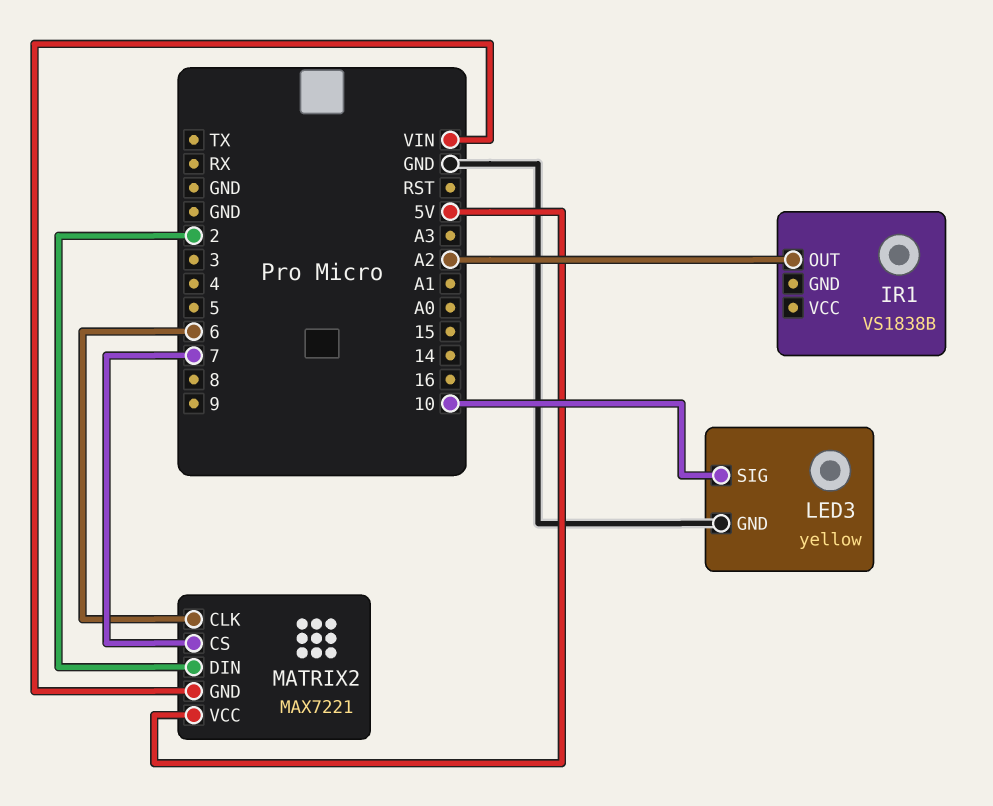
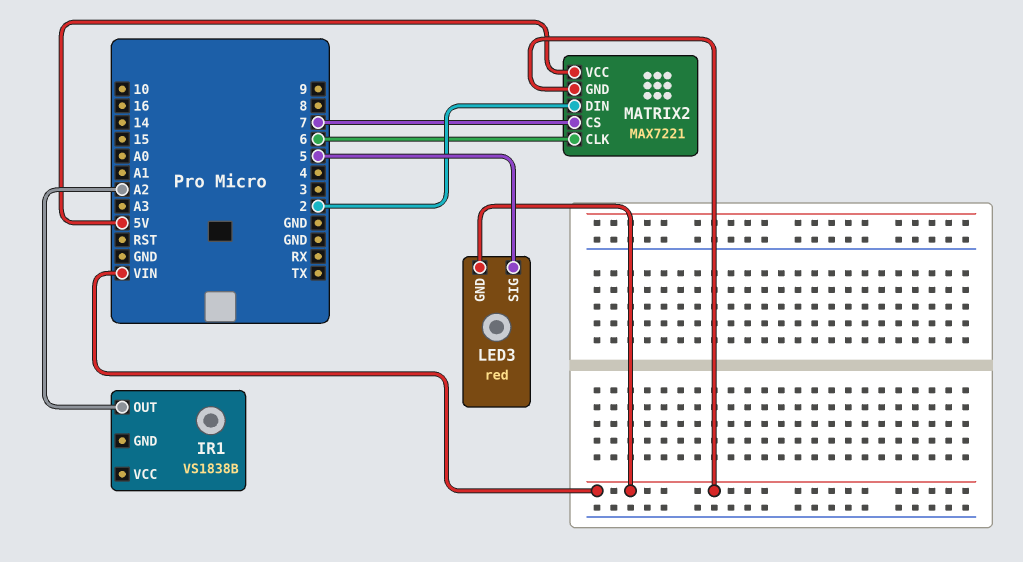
LED3: yellow -> red
LED3 pin GND: GND -> VIN
LED3 pin SIG: 10 -> 5

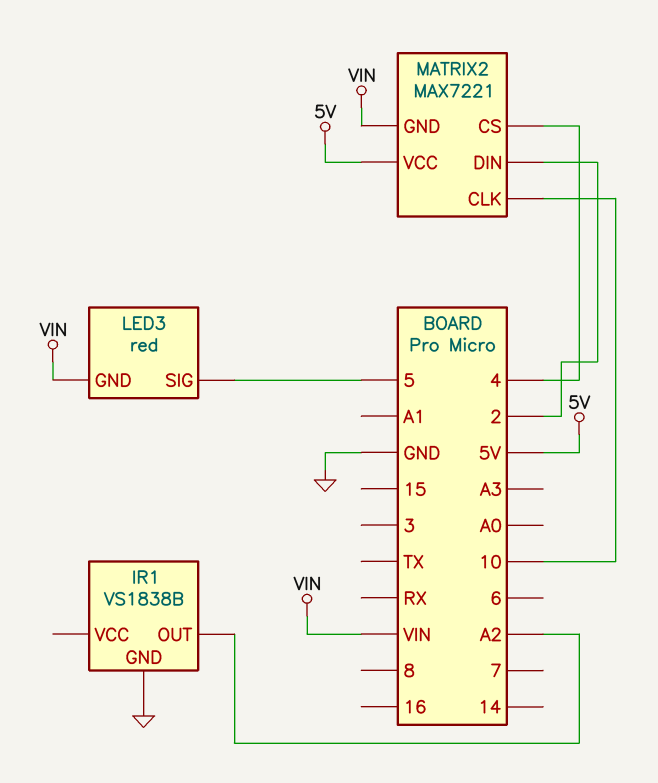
IR1 pin GND: none -> GND
MATRIX2 pin CLK: 6 -> 10
MATRIX2 pin CS: 7 -> 4

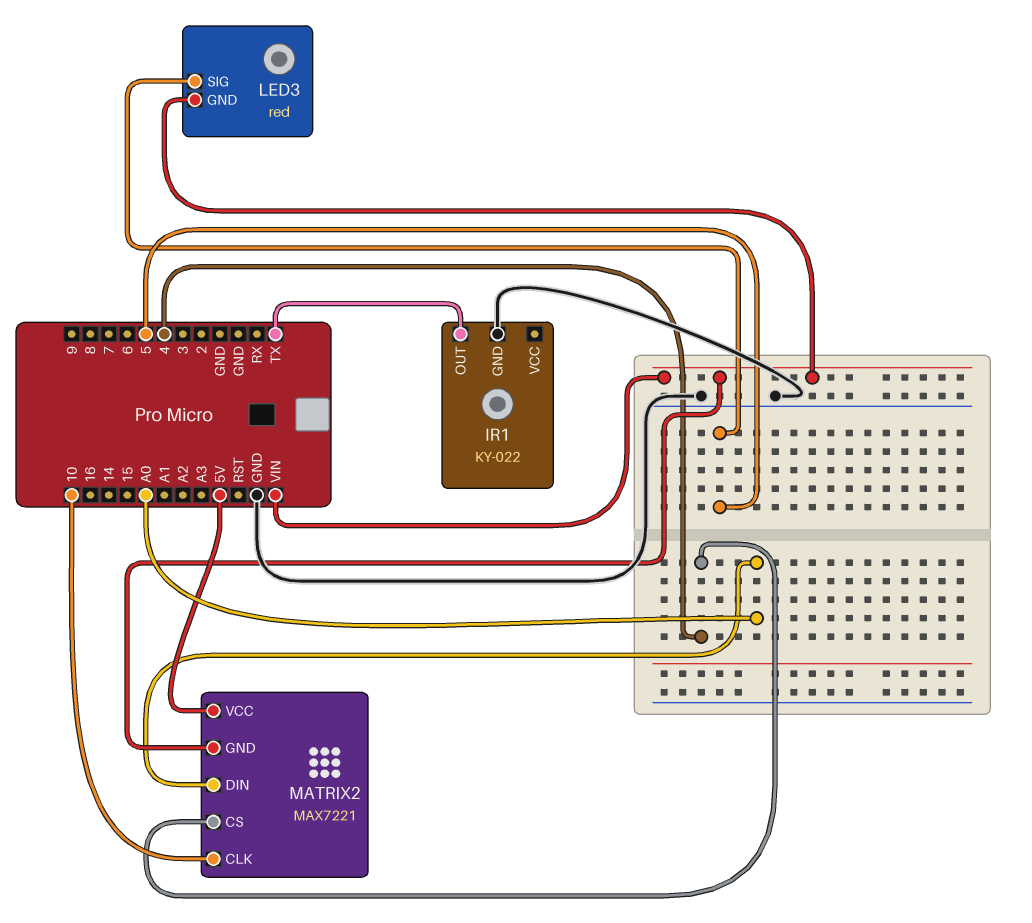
IR1: VS1838B -> KY-022
IR1 pin OUT: A2 -> TX
MATRIX2 pin DIN: 2 -> A0

